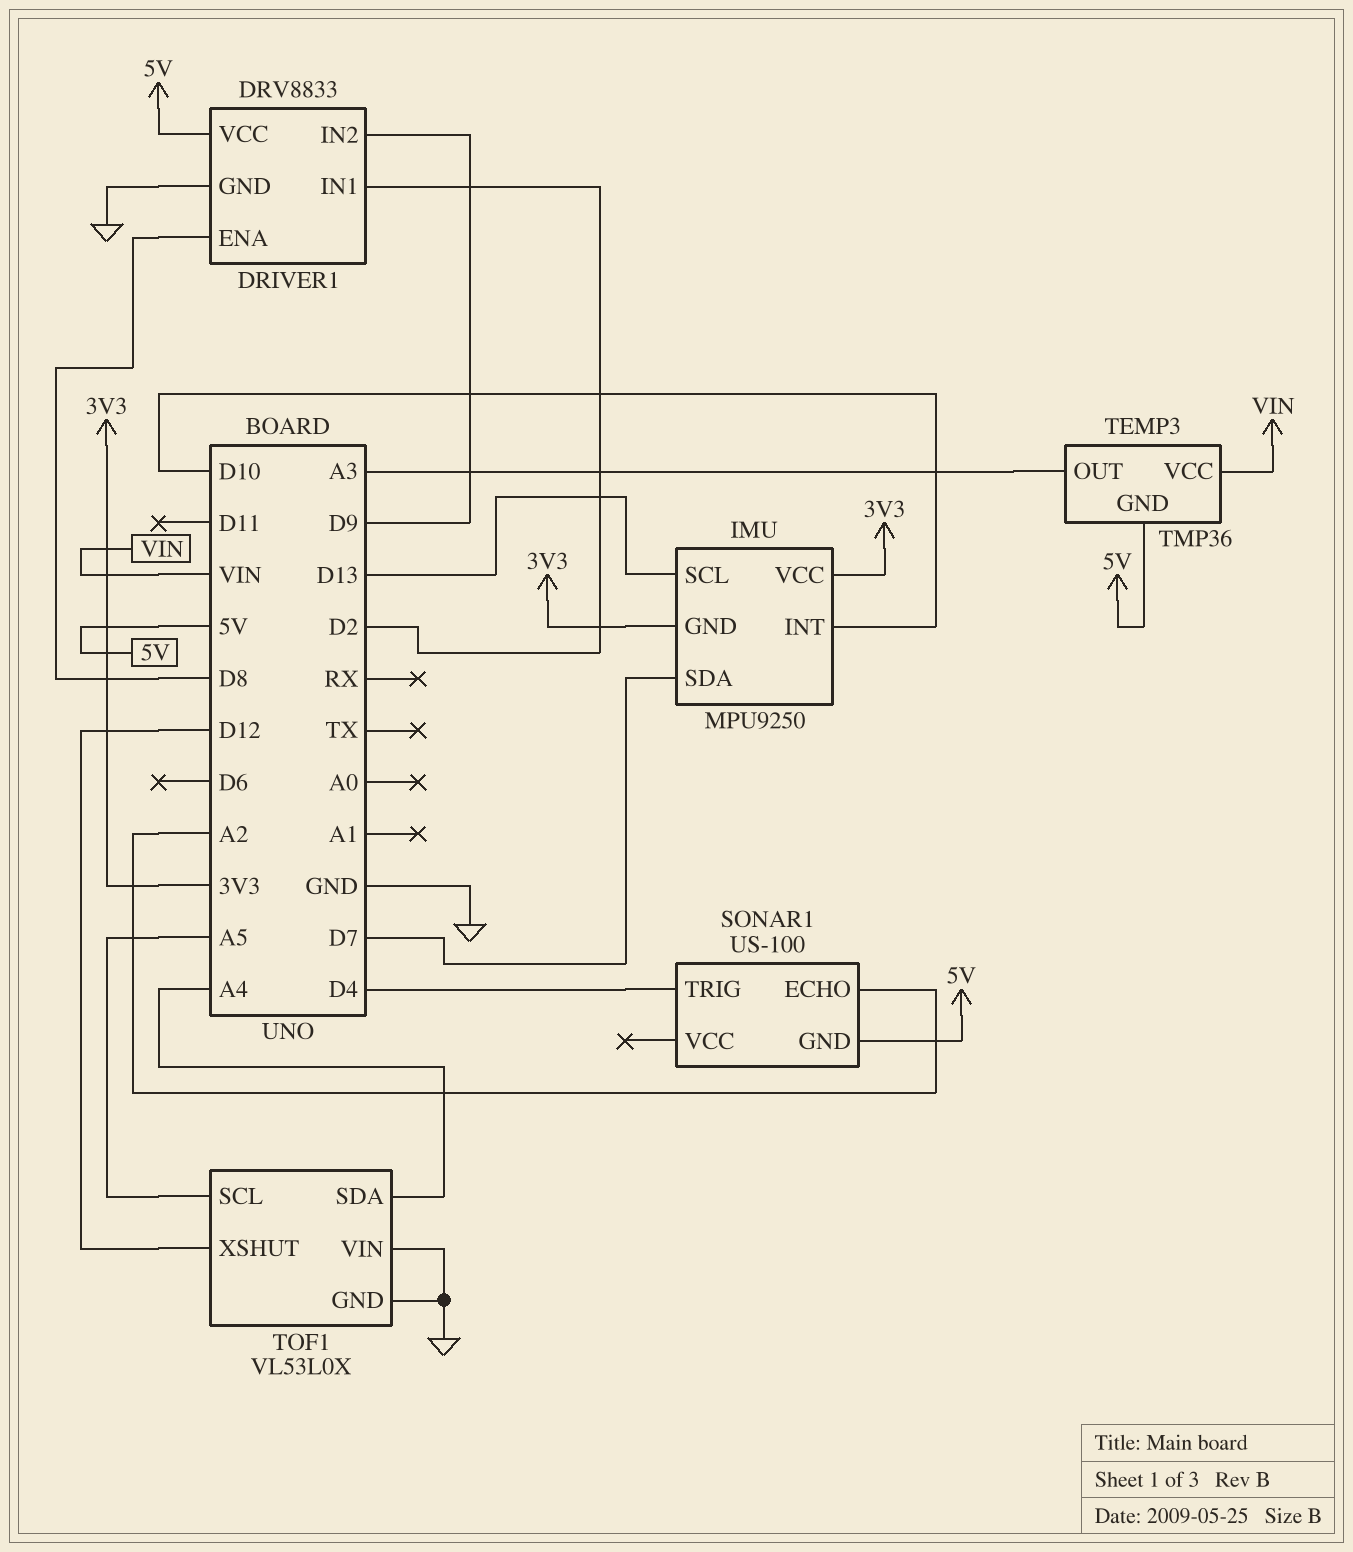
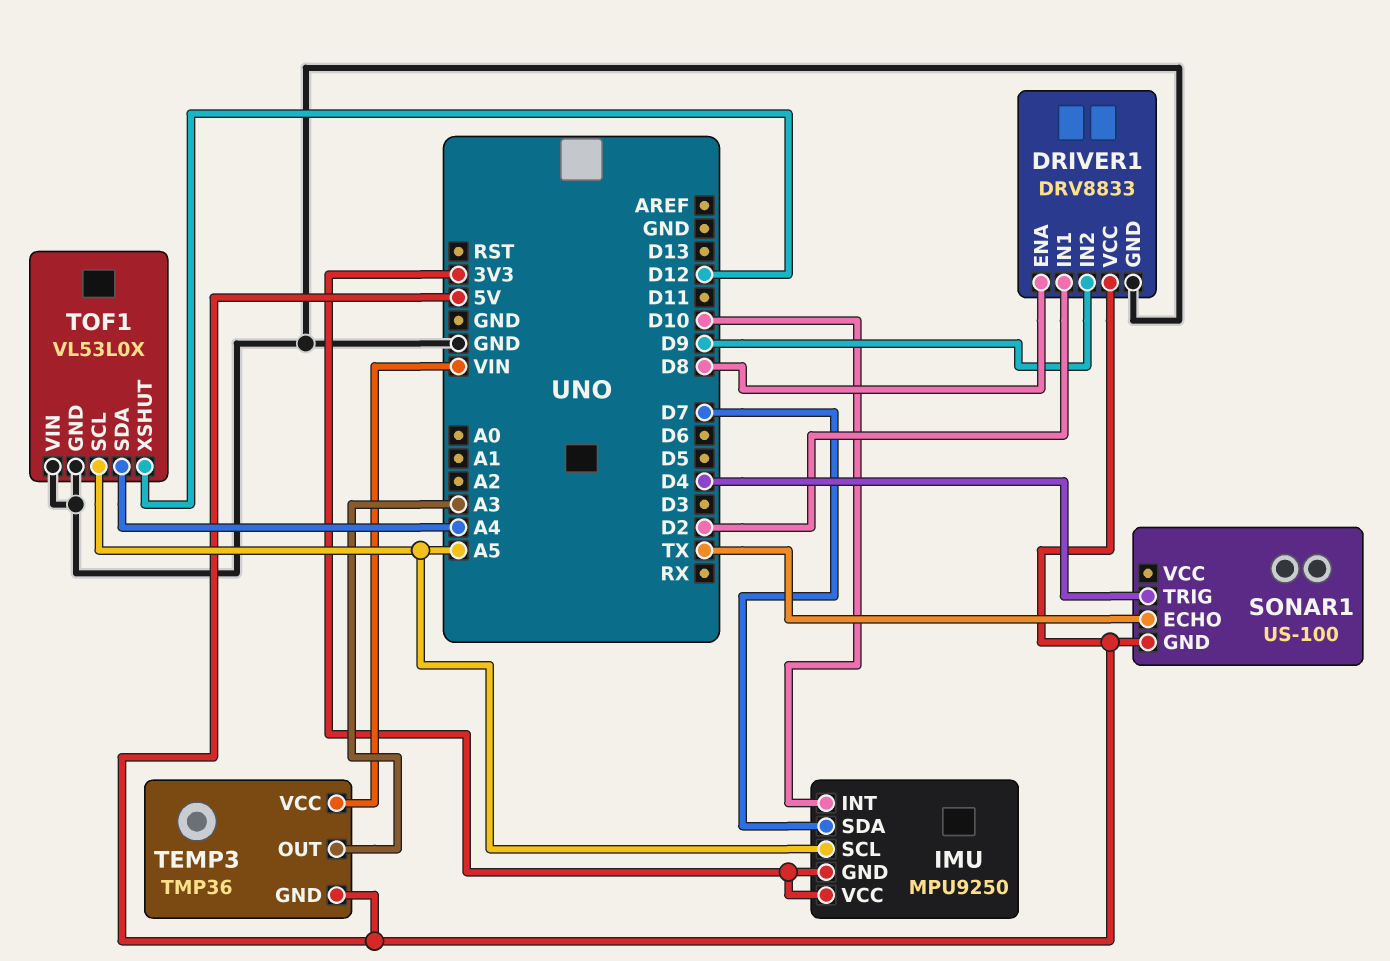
IMU pin SCL: D13 -> A5
SONAR1 pin ECHO: A2 -> TX

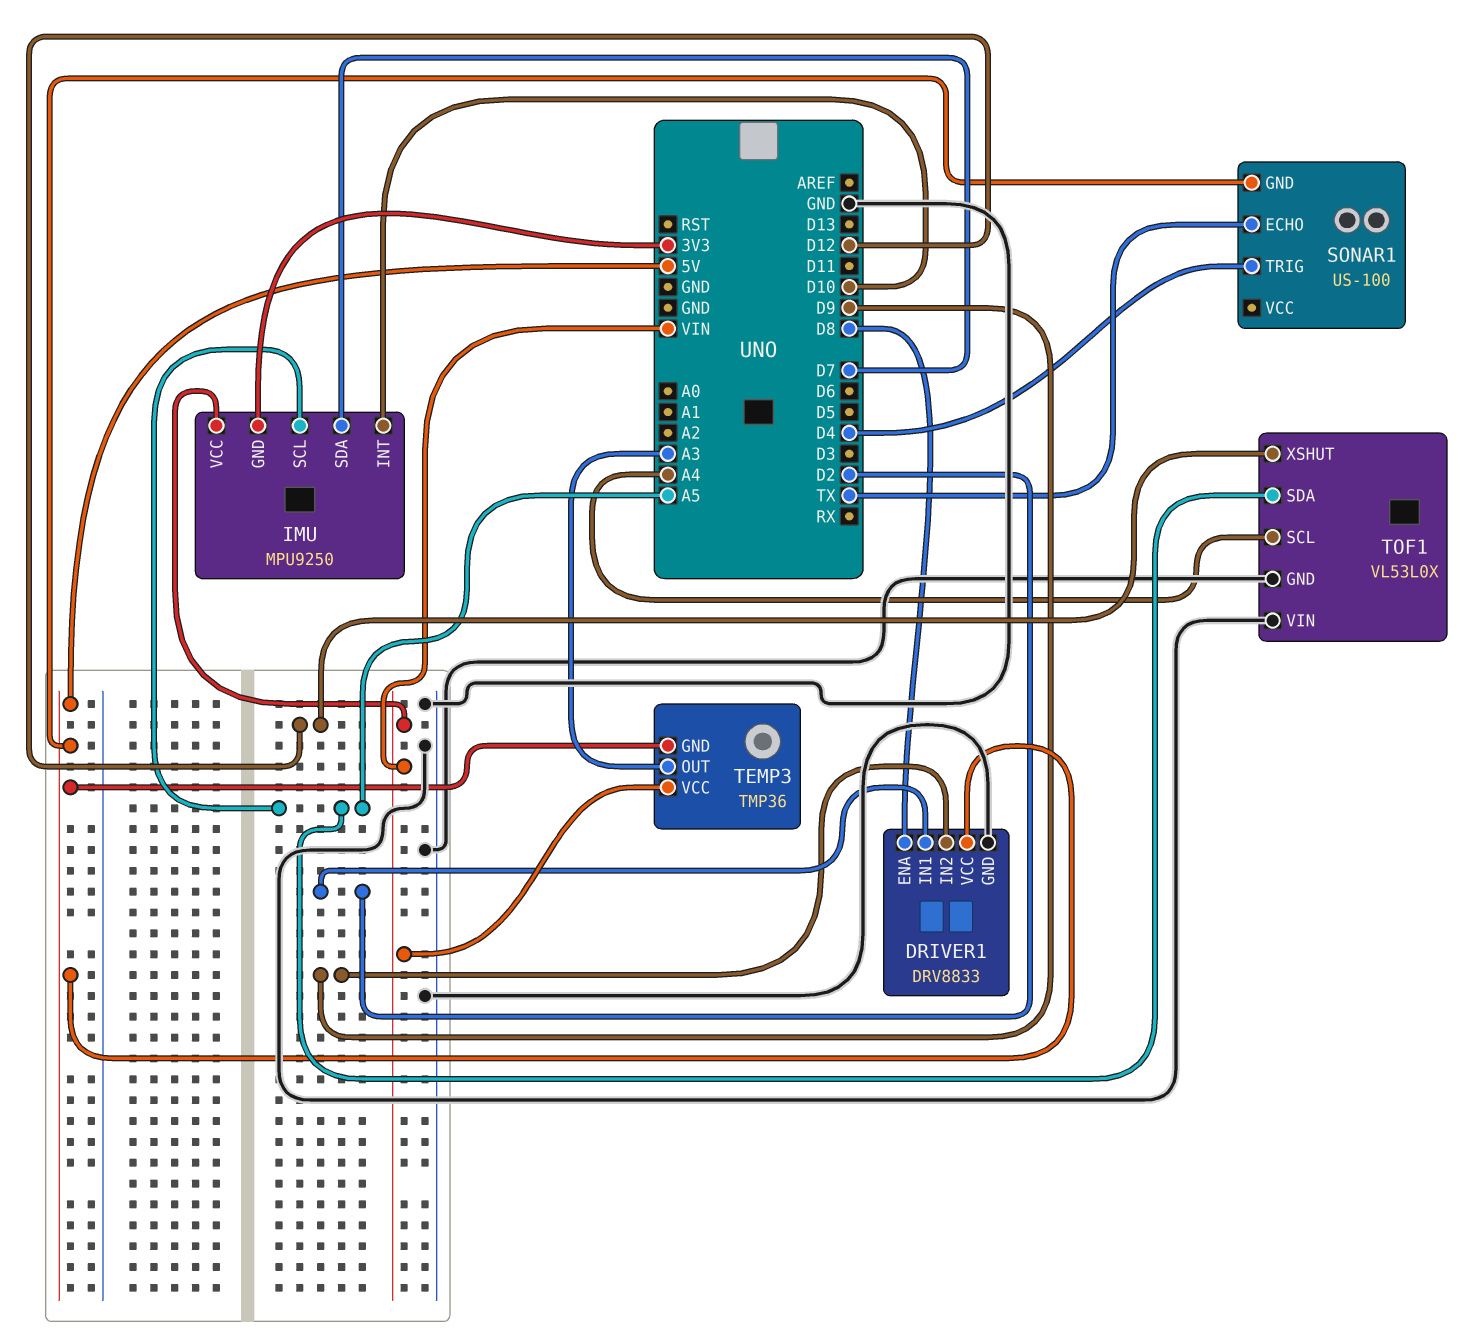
IMU pin VCC: 3V3 -> VIN
TOF1 pin SCL: A5 -> A4
TOF1 pin SDA: A4 -> A5

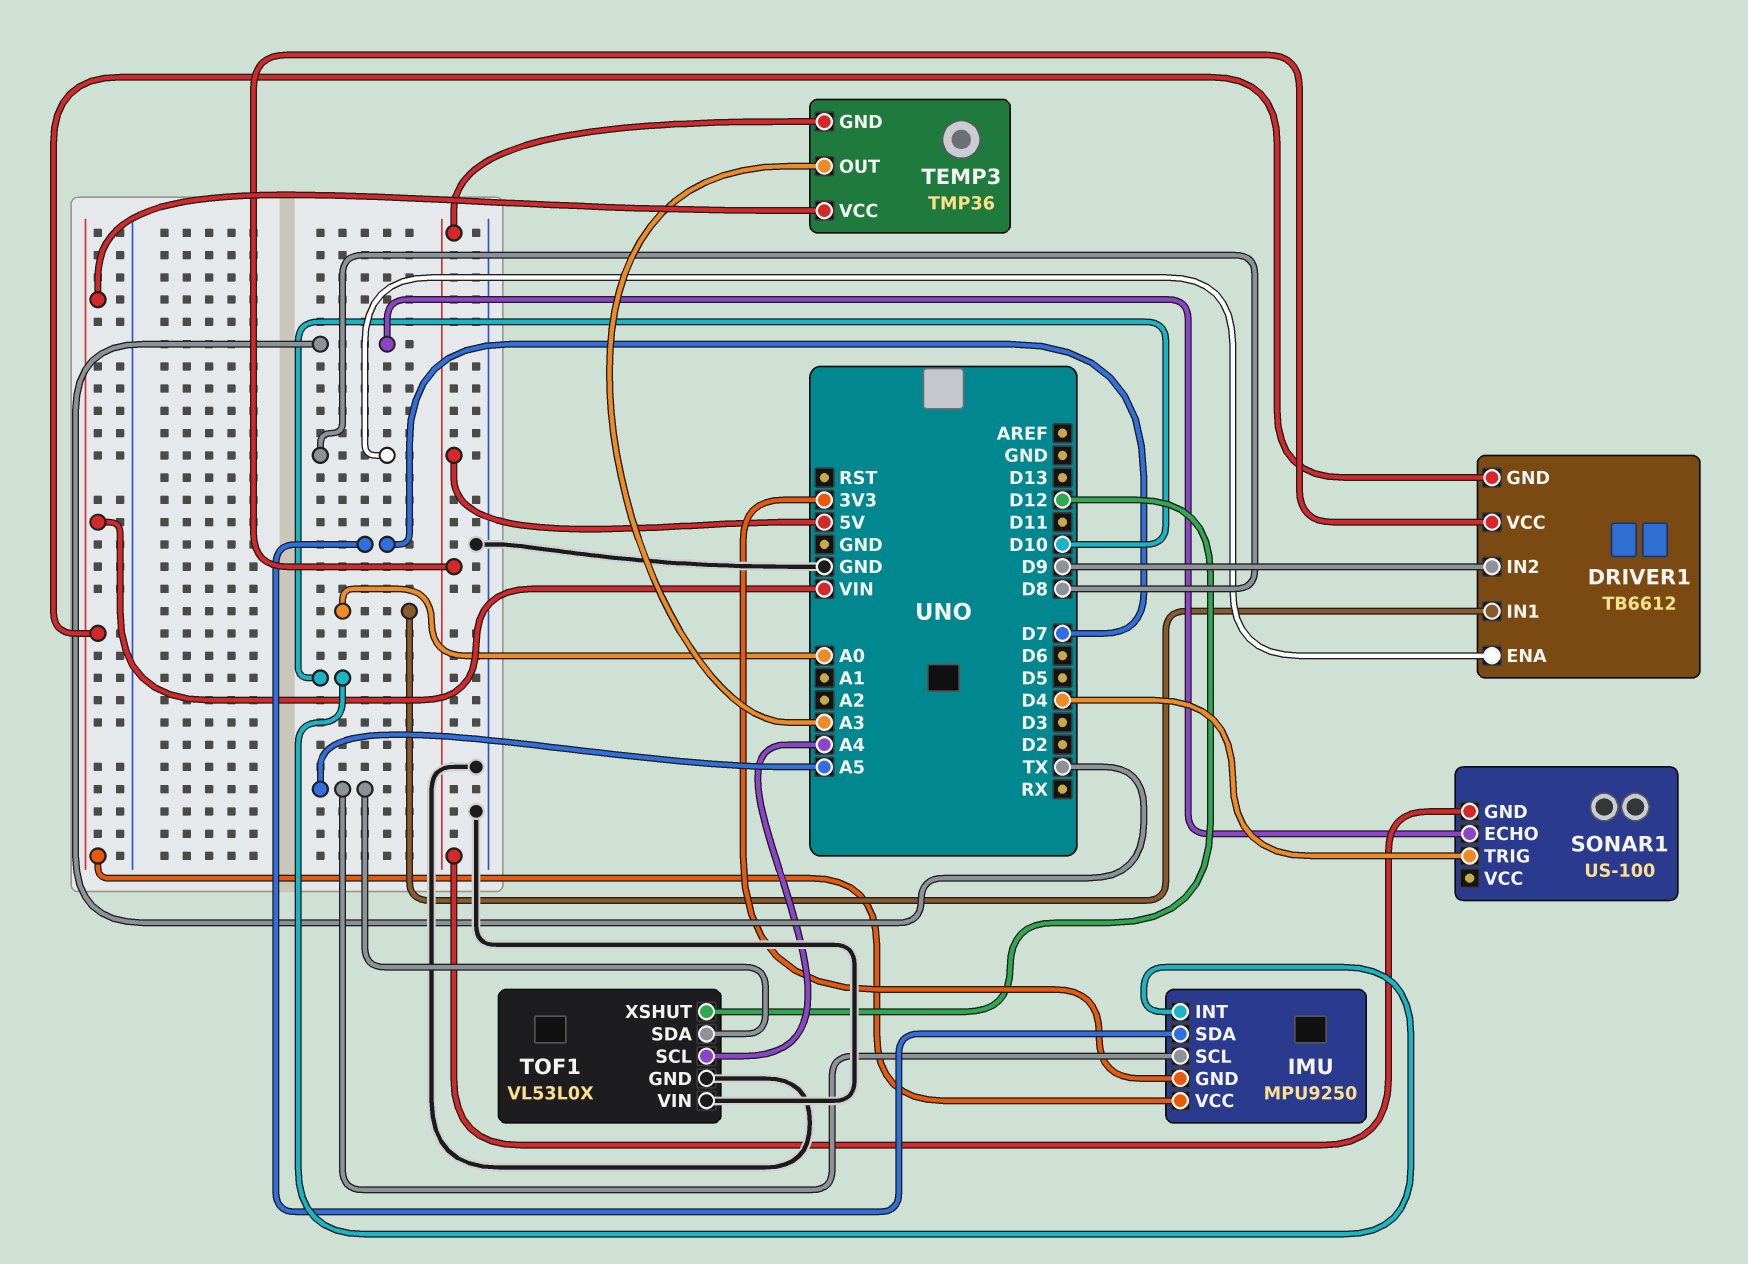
DRIVER1: DRV8833 -> TB6612
DRIVER1 pin GND: GND -> VIN
DRIVER1 pin IN1: D2 -> A0

